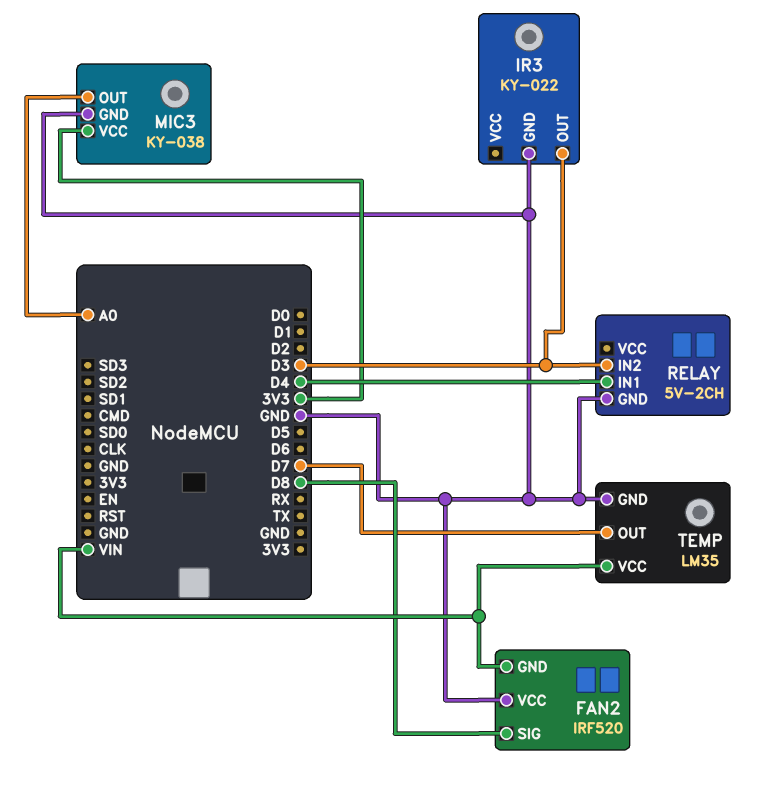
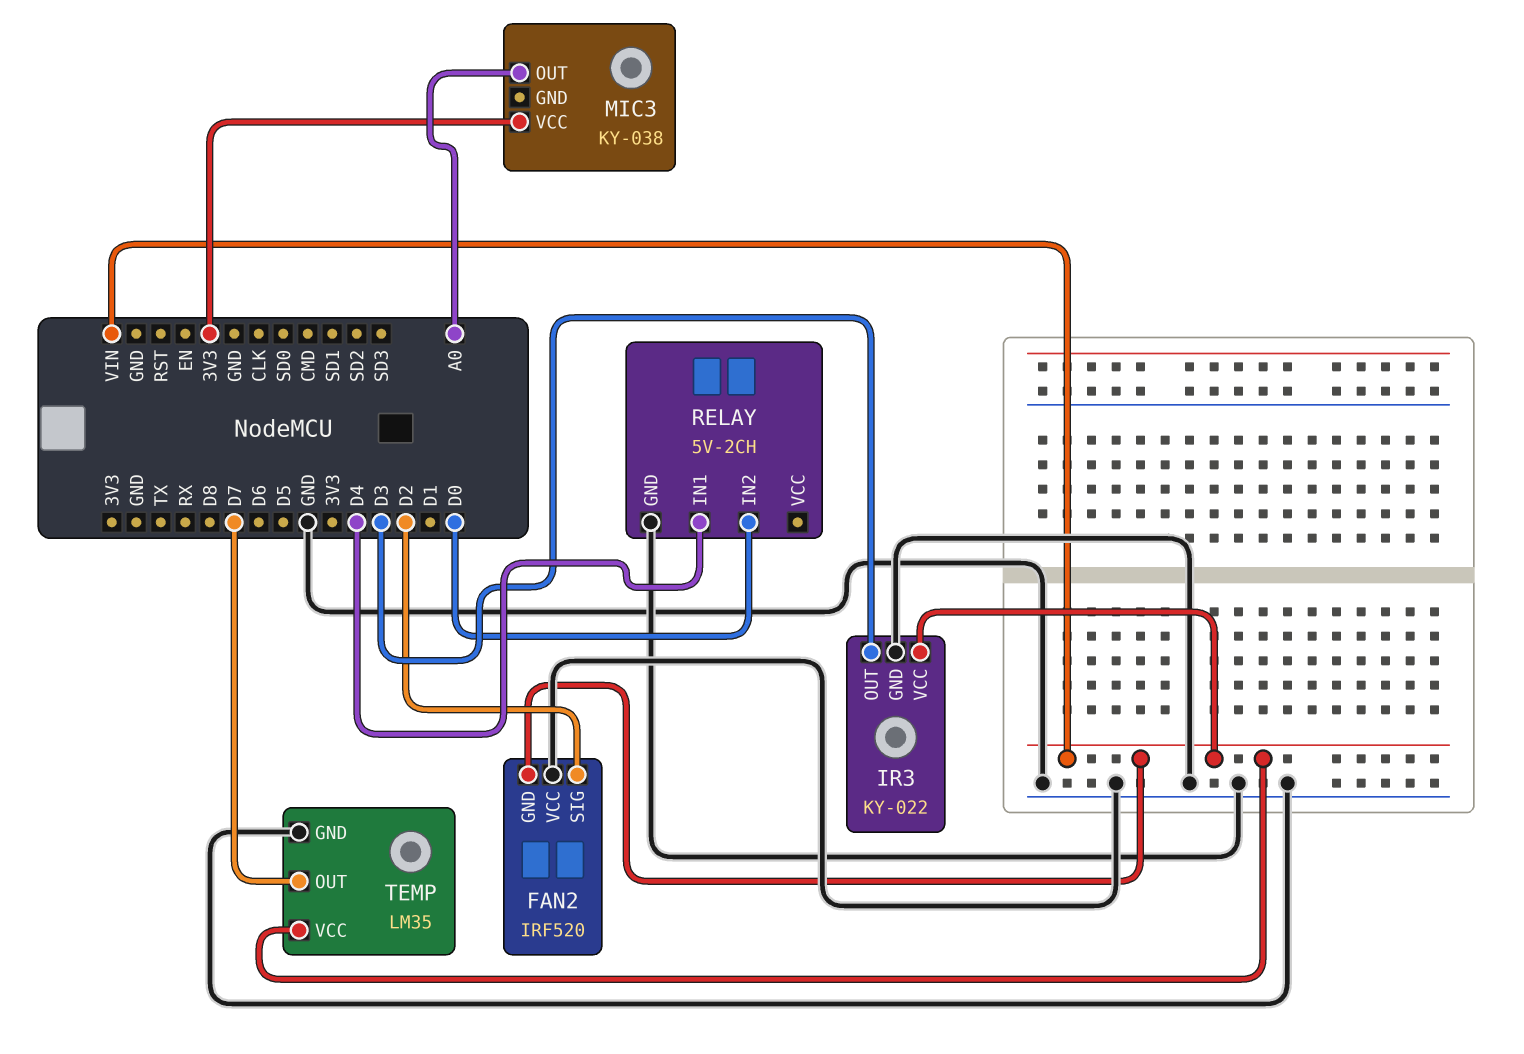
FAN2 pin SIG: D8 -> D2
IR3 pin VCC: none -> VIN
MIC3 pin GND: GND -> none
RELAY pin IN2: D3 -> D0

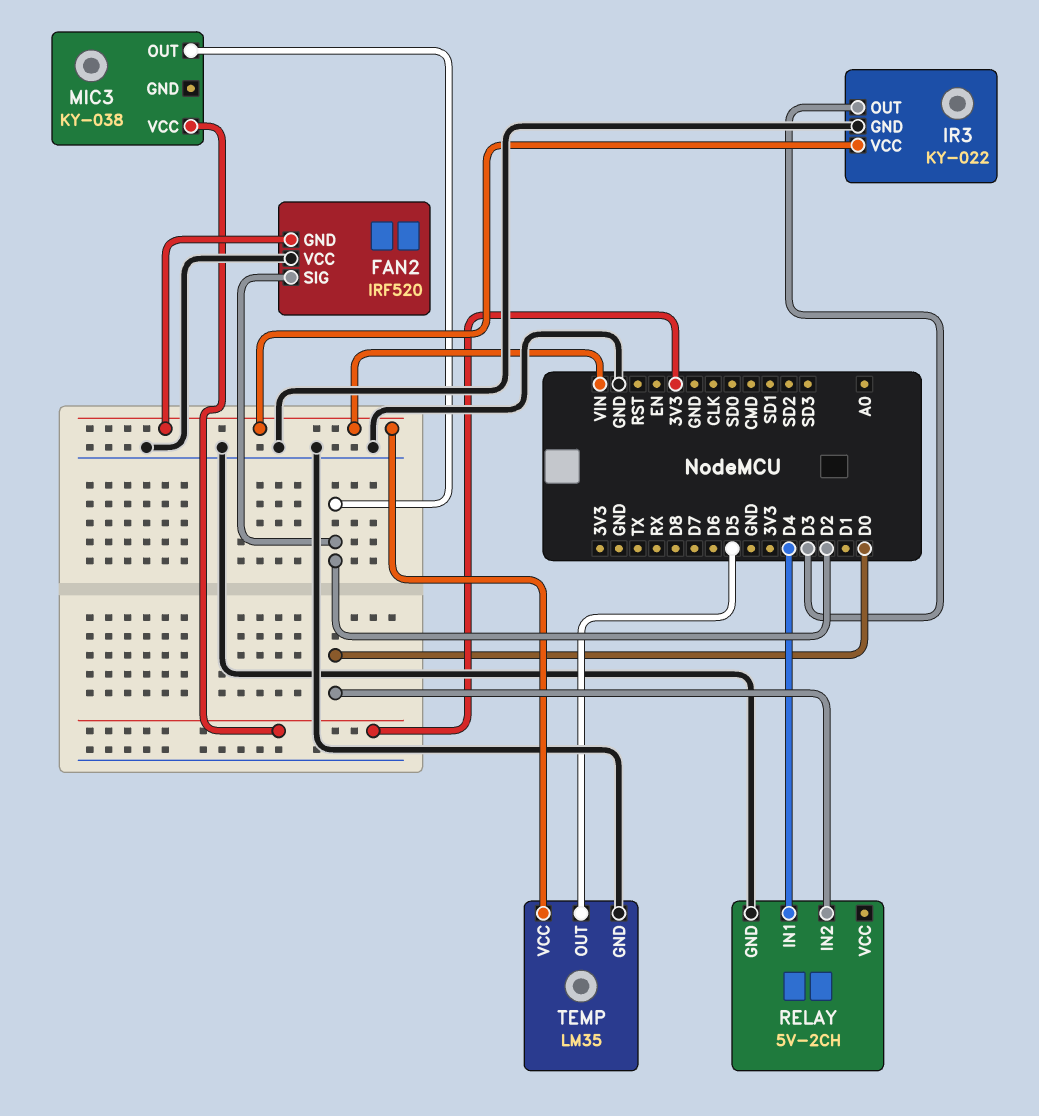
MIC3 pin OUT: A0 -> D2
TEMP pin OUT: D7 -> D5

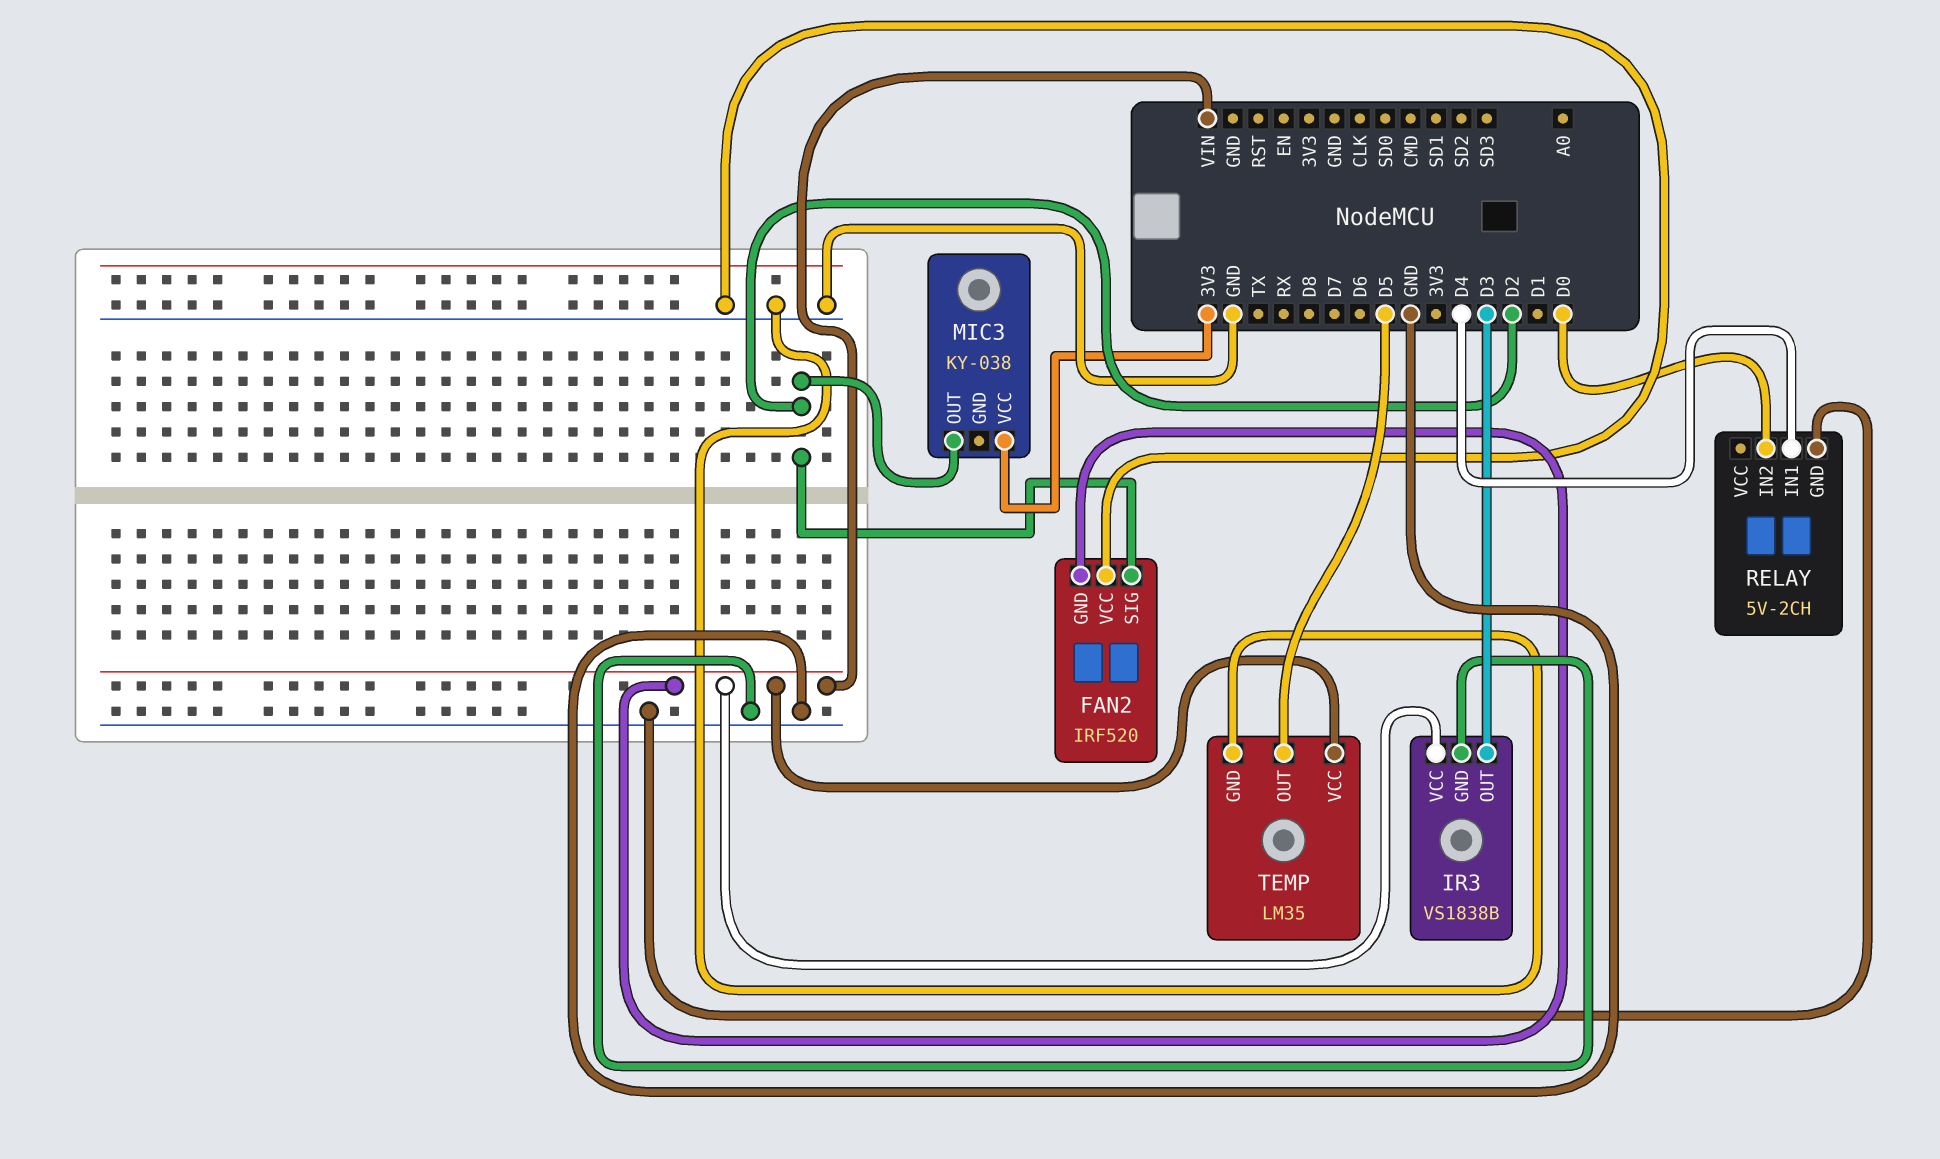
IR3: KY-022 -> VS1838B

